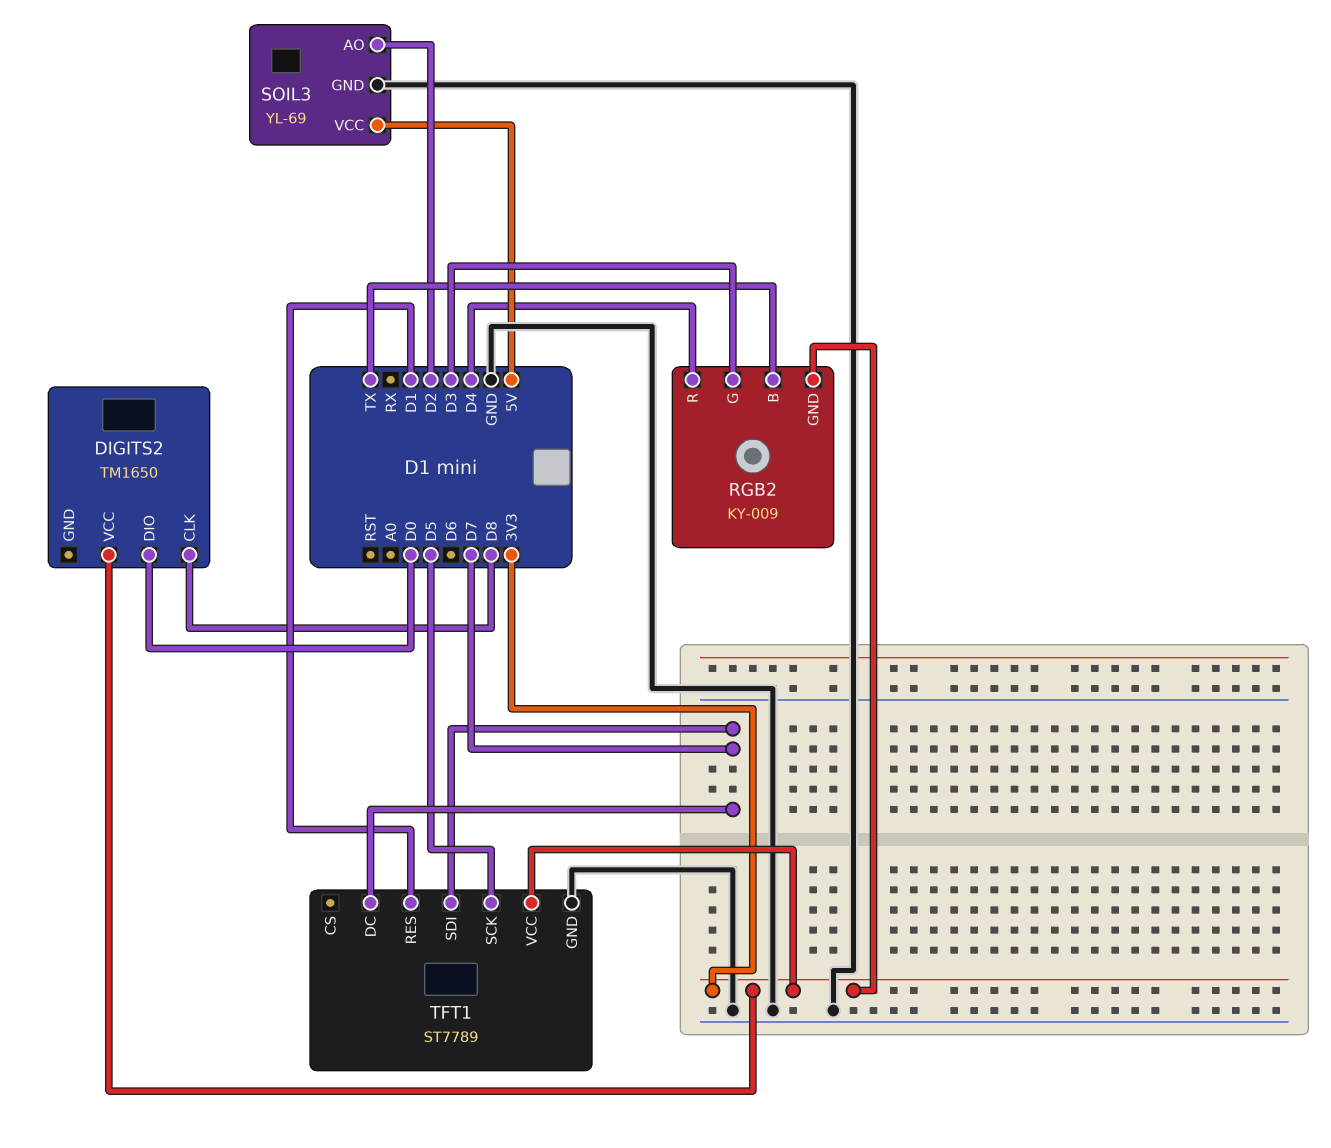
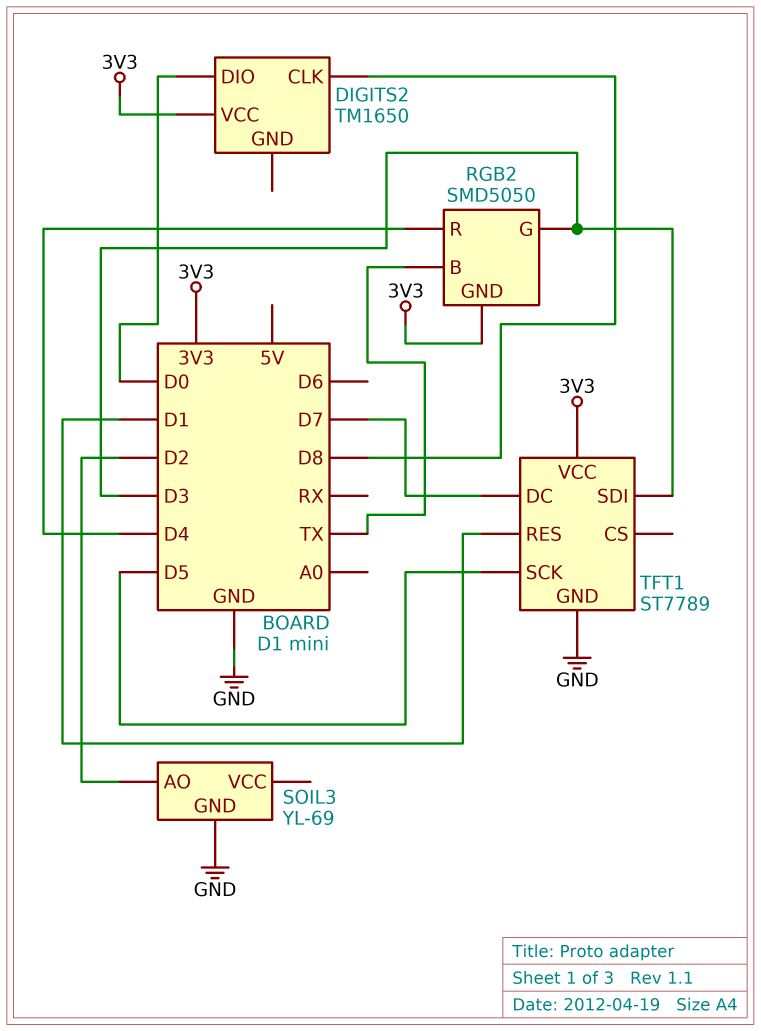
RGB2: KY-009 -> SMD5050
SOIL3 pin VCC: 5V -> none
TFT1 pin SDI: D7 -> D3

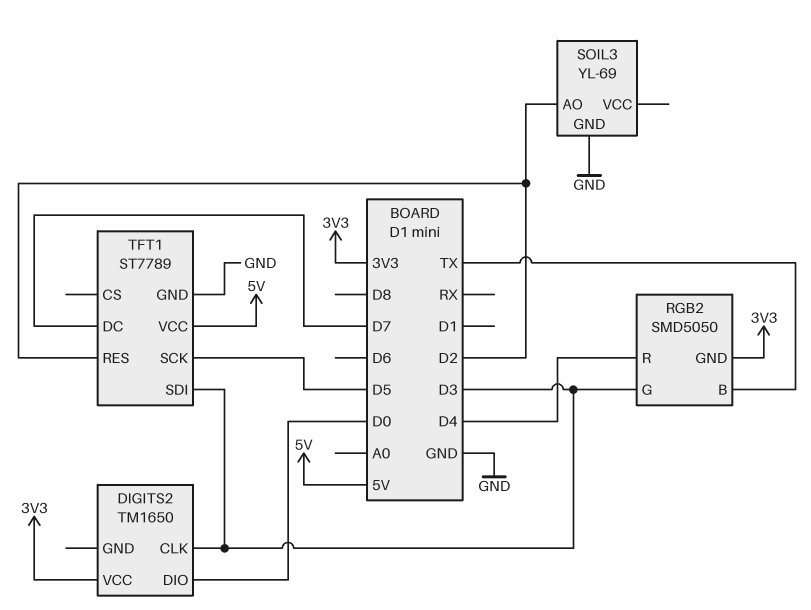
DIGITS2 pin CLK: D8 -> D3
TFT1 pin RES: D1 -> D2
TFT1 pin VCC: 3V3 -> 5V

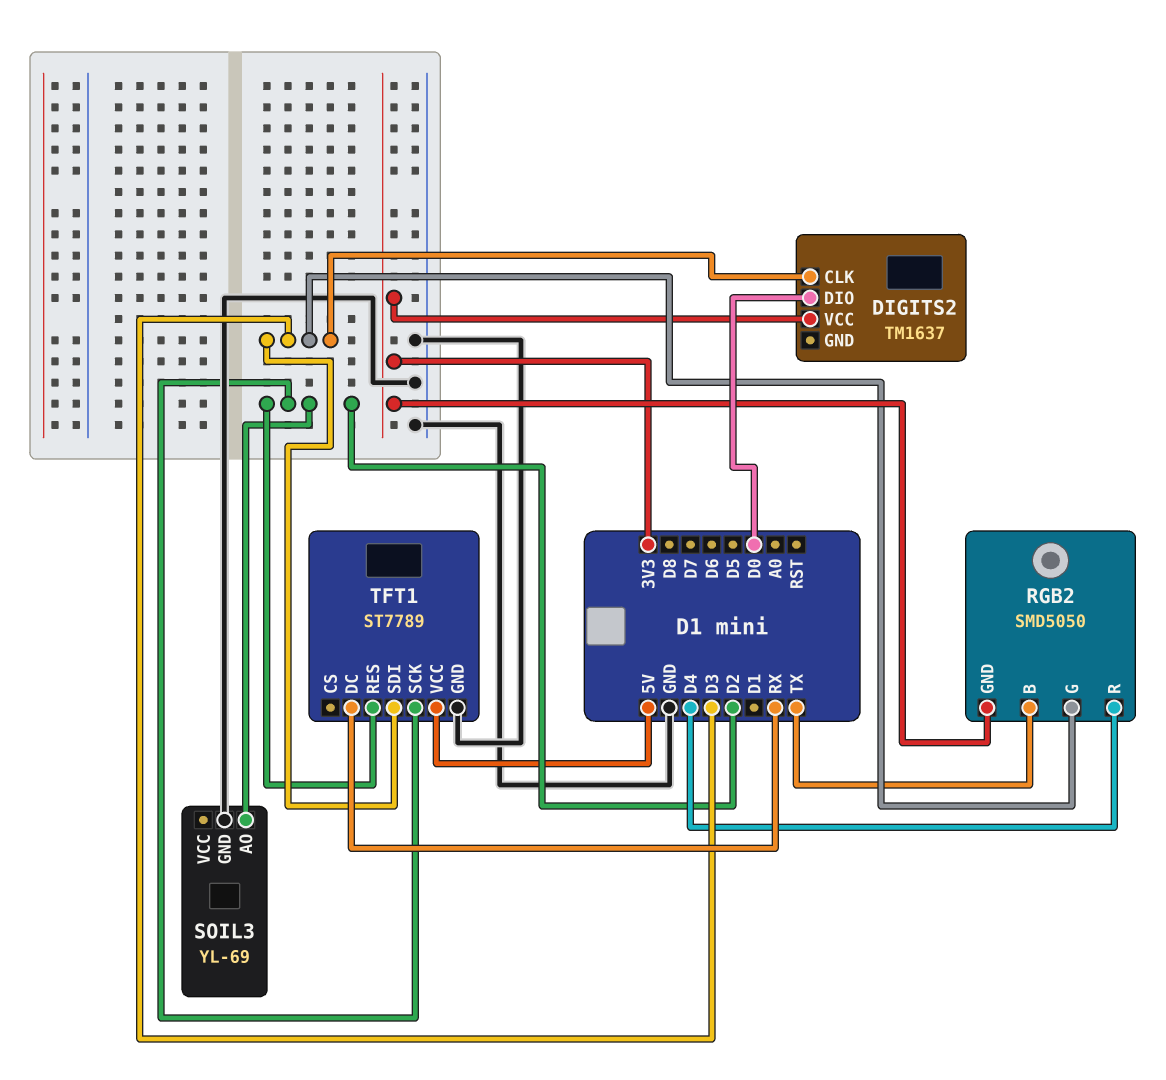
DIGITS2: TM1650 -> TM1637
TFT1 pin DC: D7 -> RX
TFT1 pin SCK: D5 -> D2

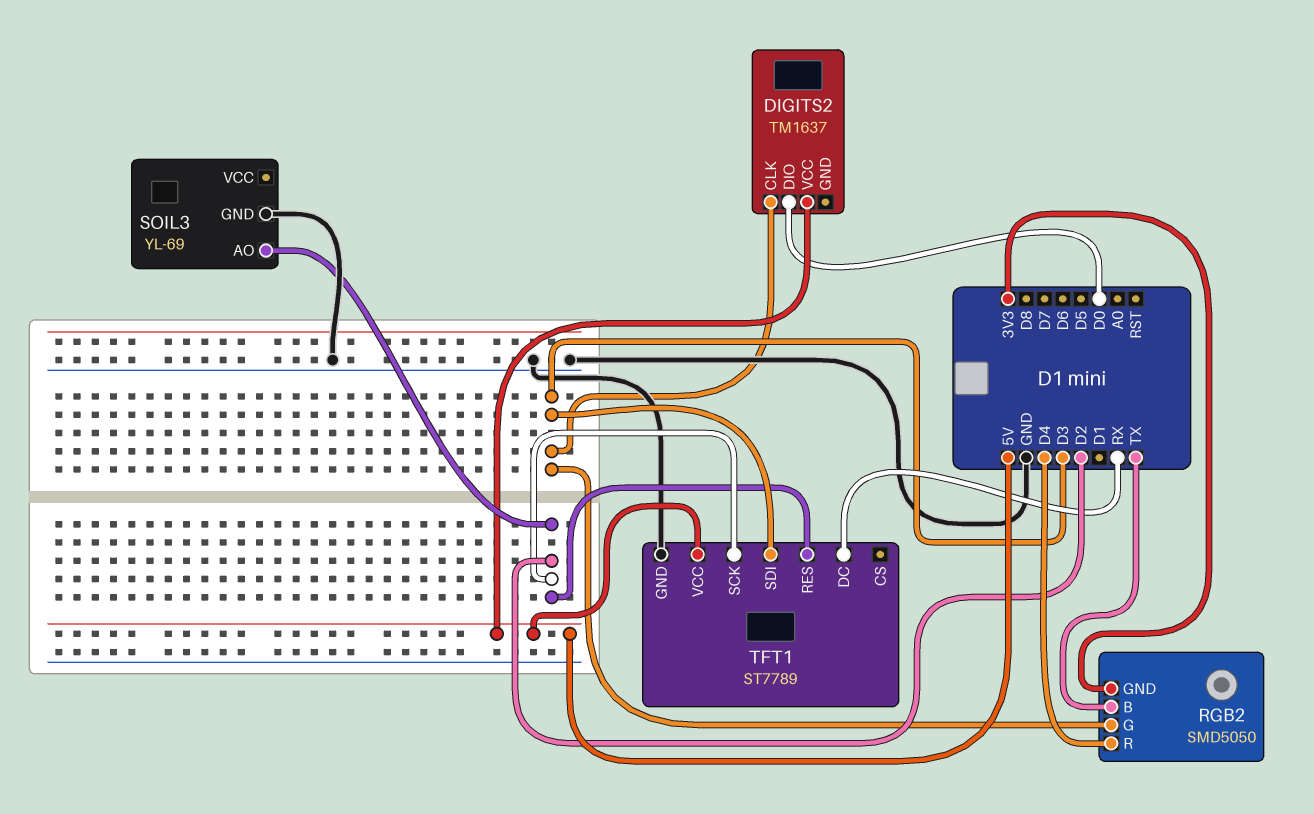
DIGITS2 pin VCC: 3V3 -> 5V

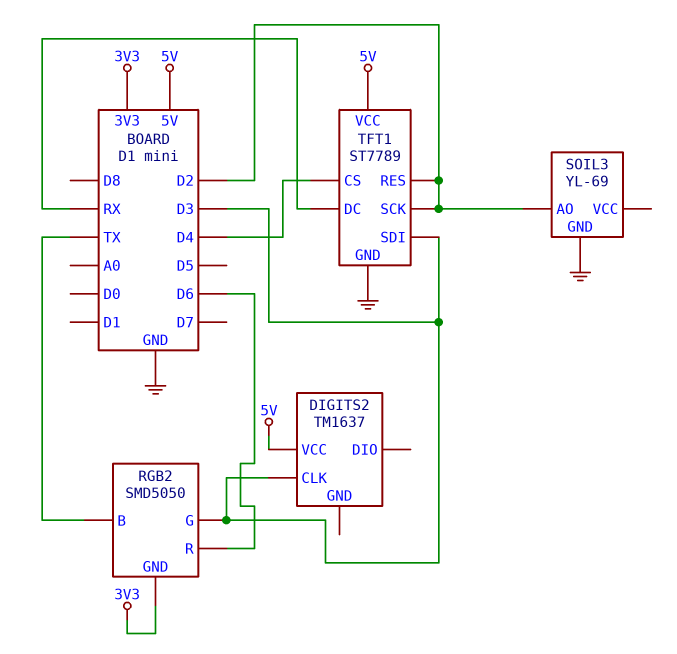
DIGITS2 pin DIO: D0 -> none
RGB2 pin R: D4 -> D6
TFT1 pin CS: none -> D4

